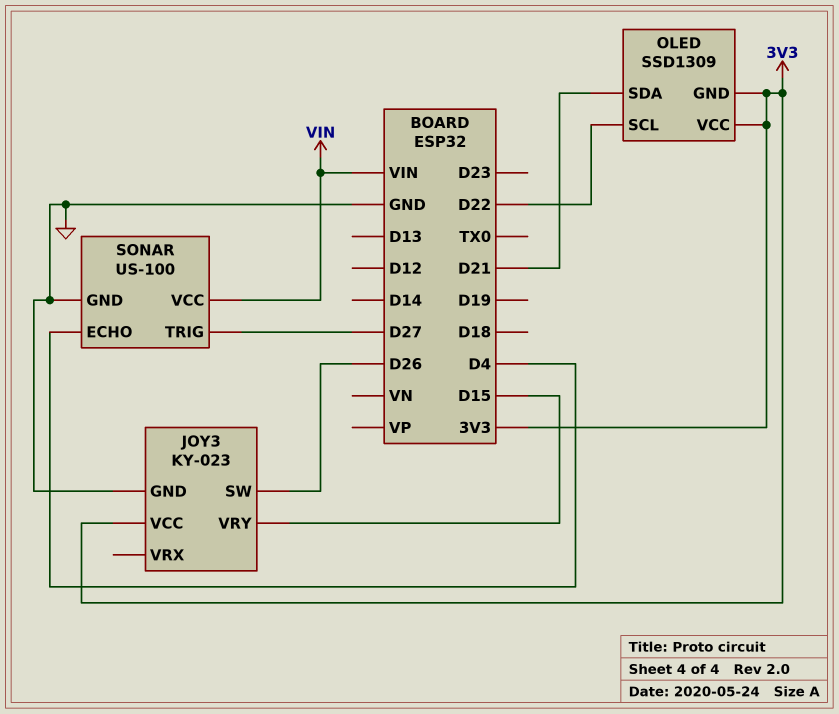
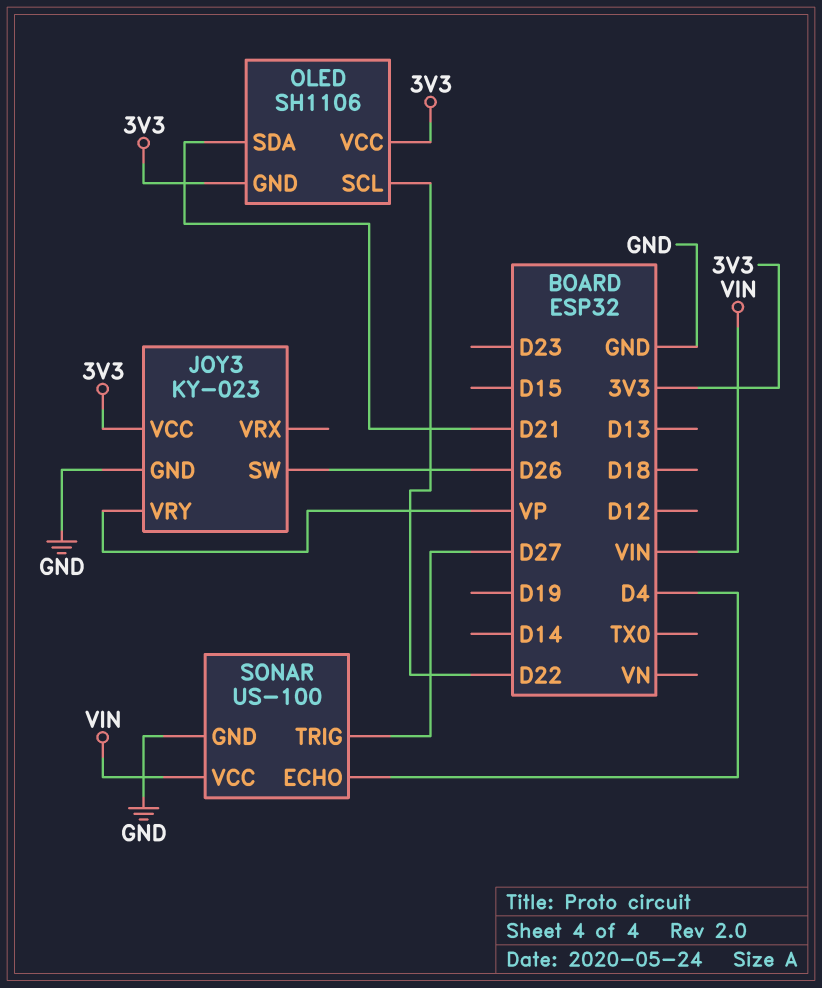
JOY3 pin VRY: D15 -> VP
OLED: SSD1309 -> SH1106

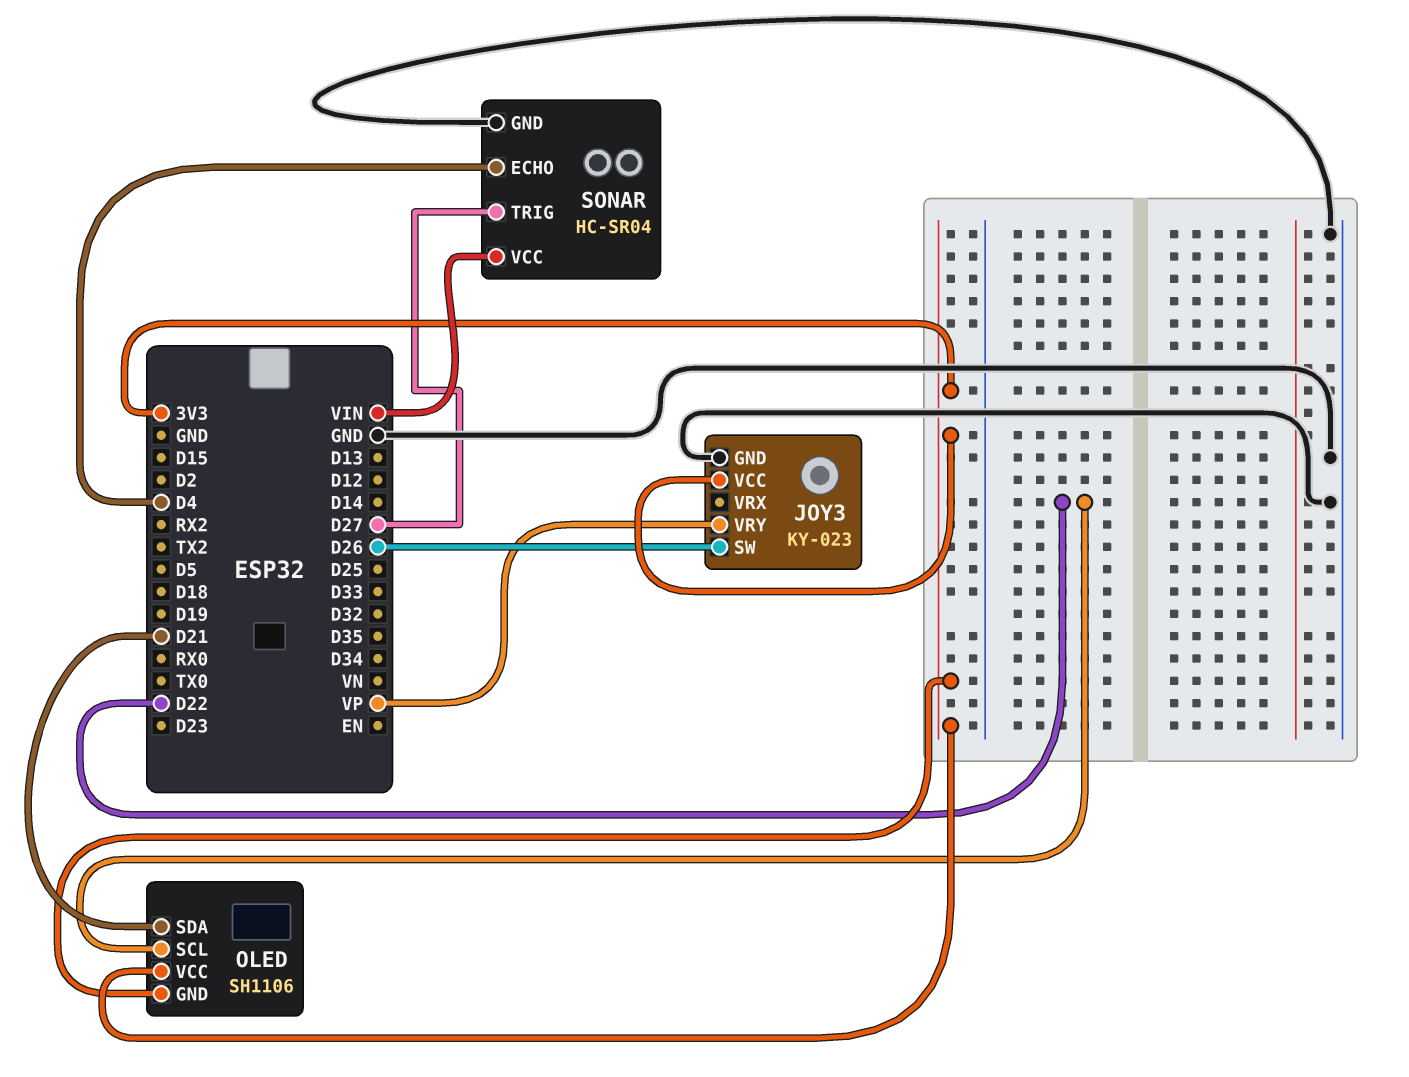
SONAR: US-100 -> HC-SR04

